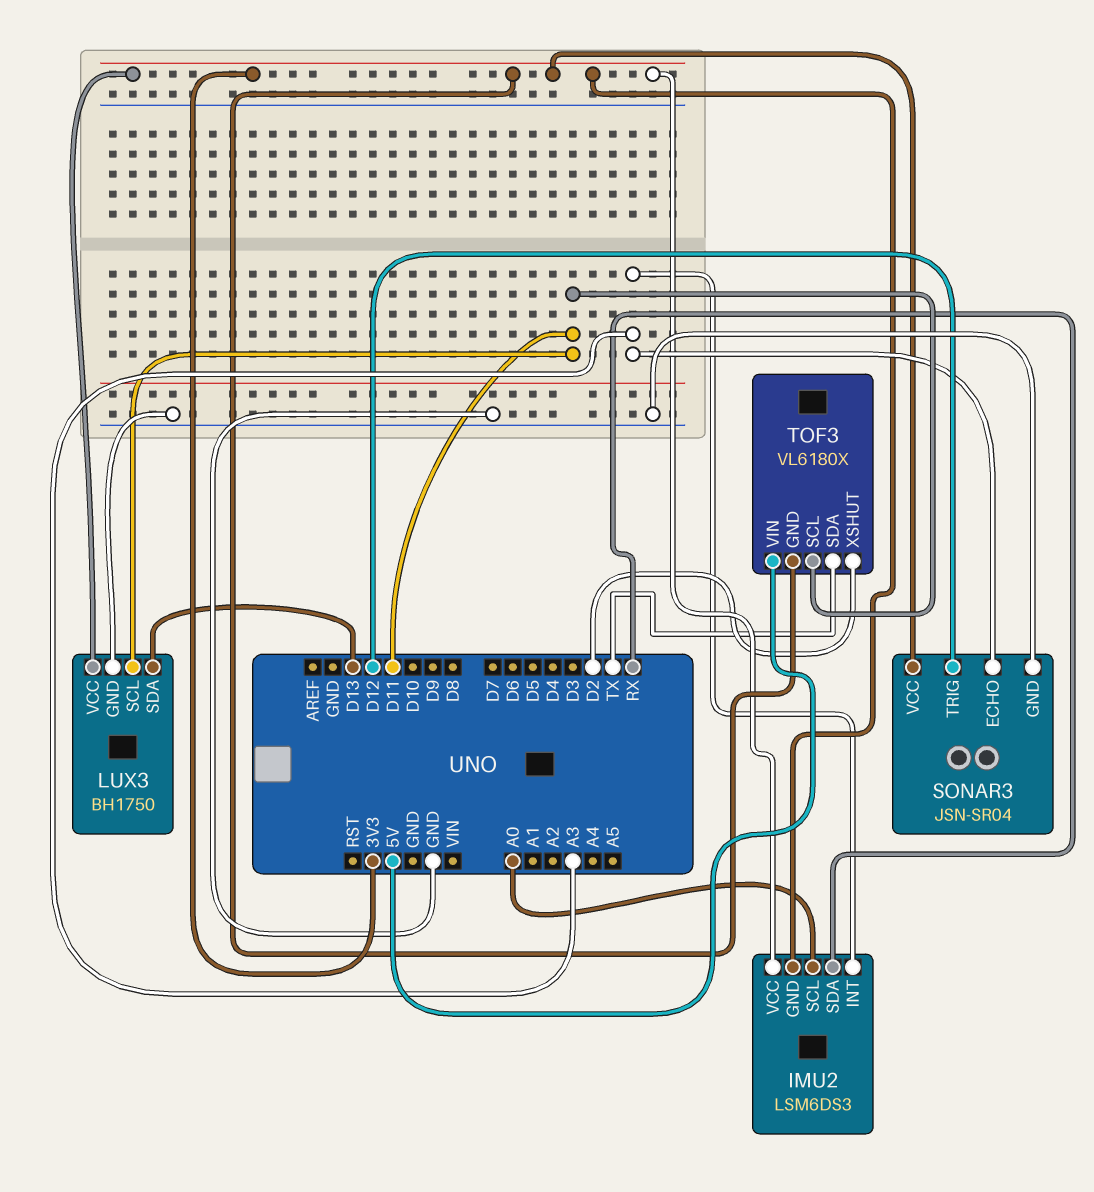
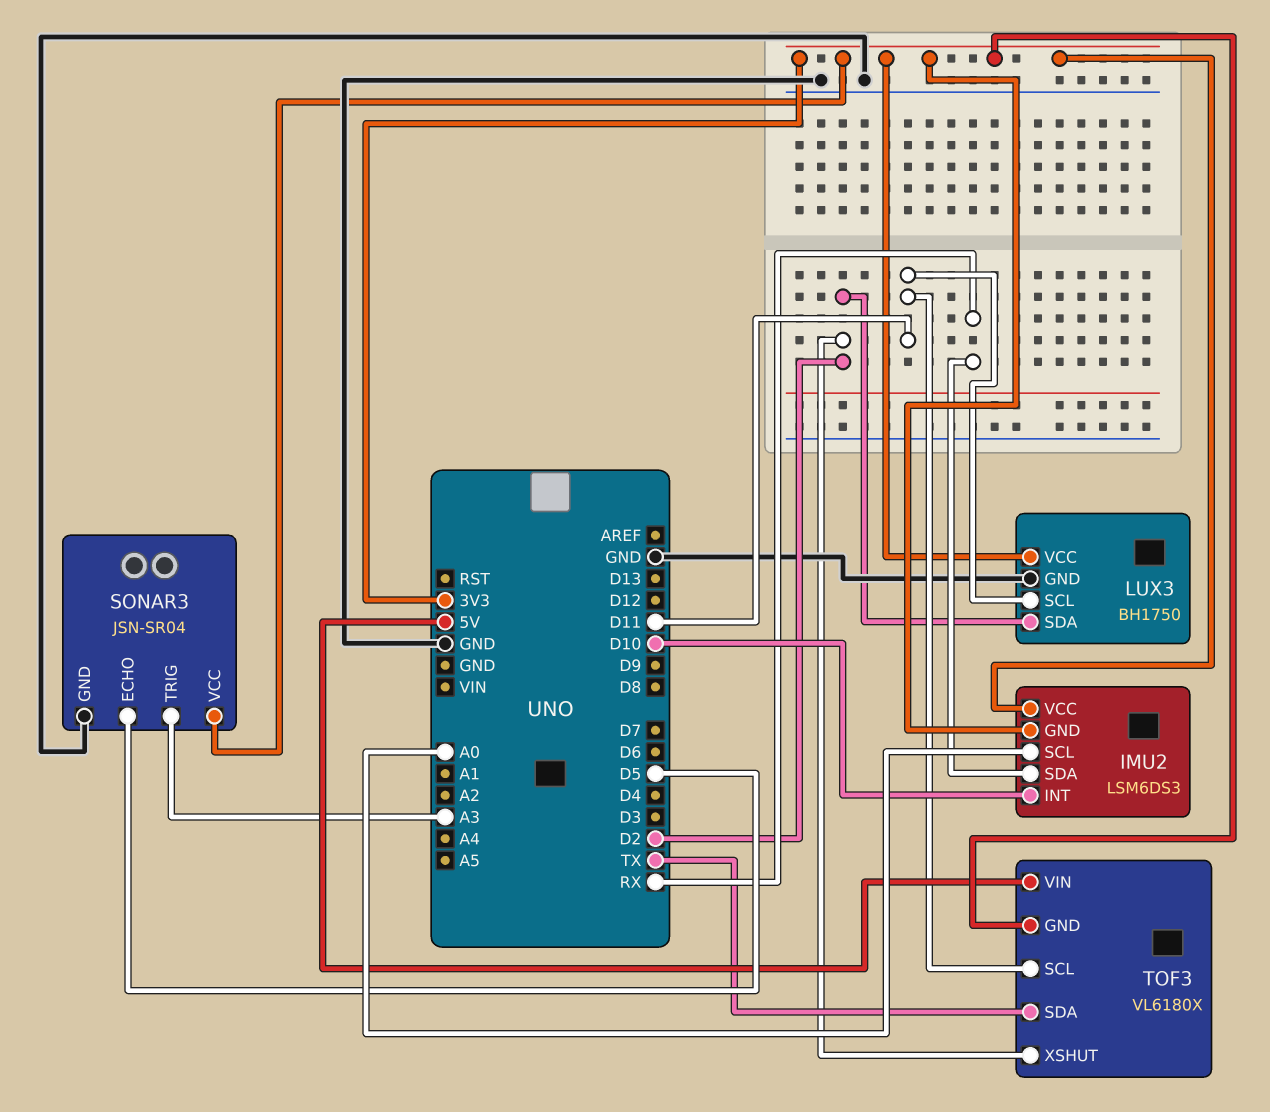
IMU2 pin INT: A3 -> D10
LUX3 pin SDA: D13 -> D2
SONAR3 pin ECHO: A3 -> D5
SONAR3 pin TRIG: D12 -> A3

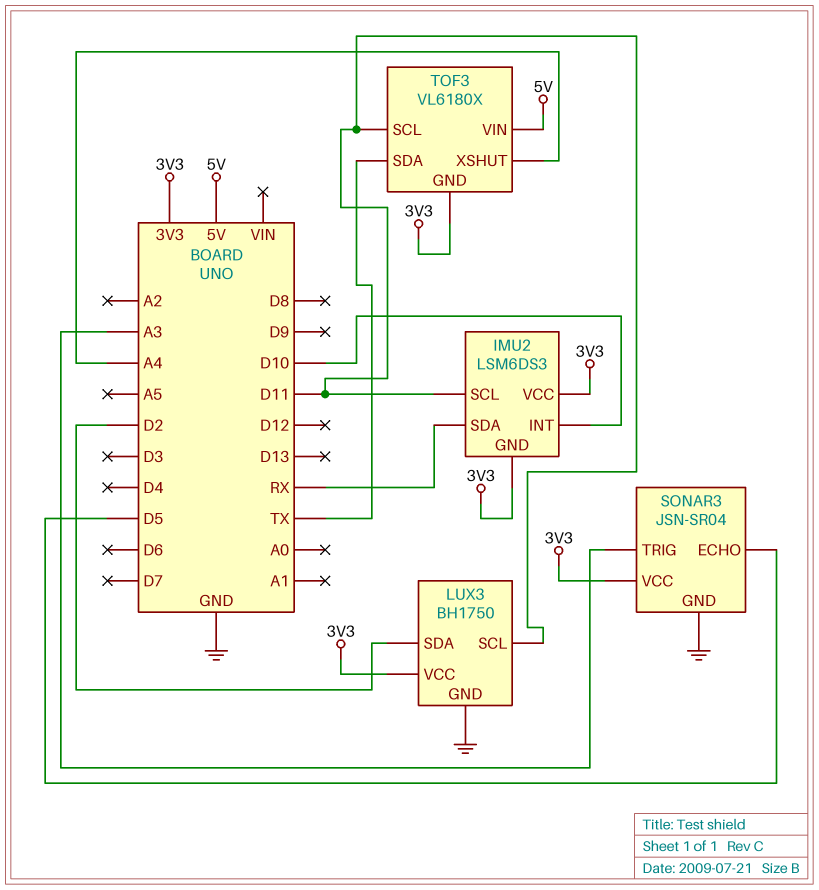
IMU2 pin SCL: A0 -> D11
TOF3 pin XSHUT: D2 -> A4

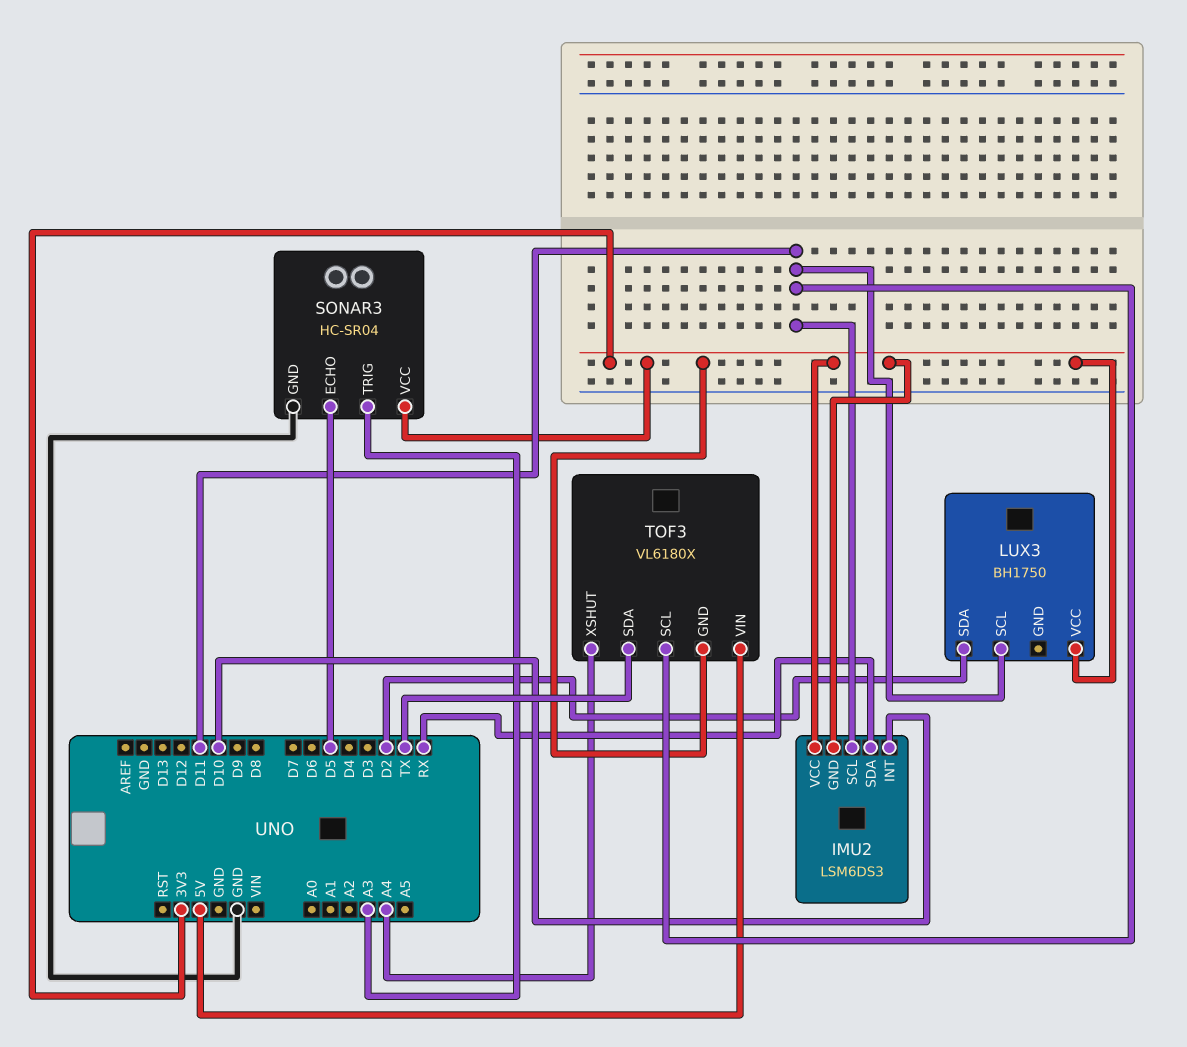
LUX3 pin GND: GND -> none
SONAR3: JSN-SR04 -> HC-SR04

